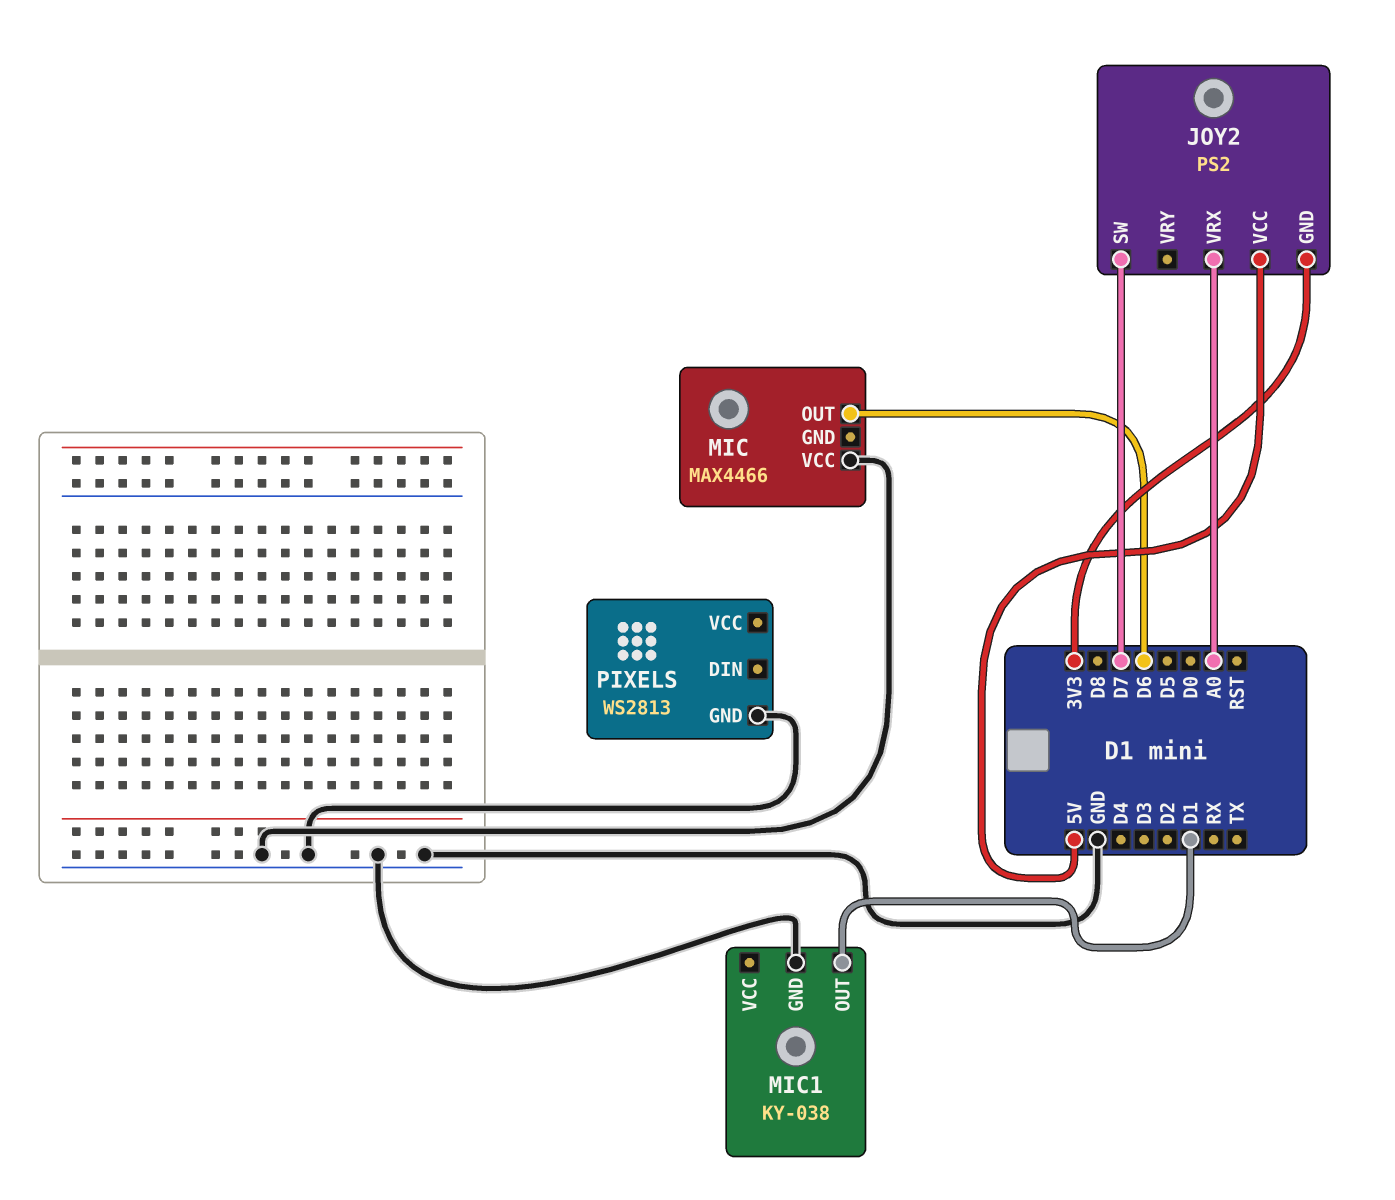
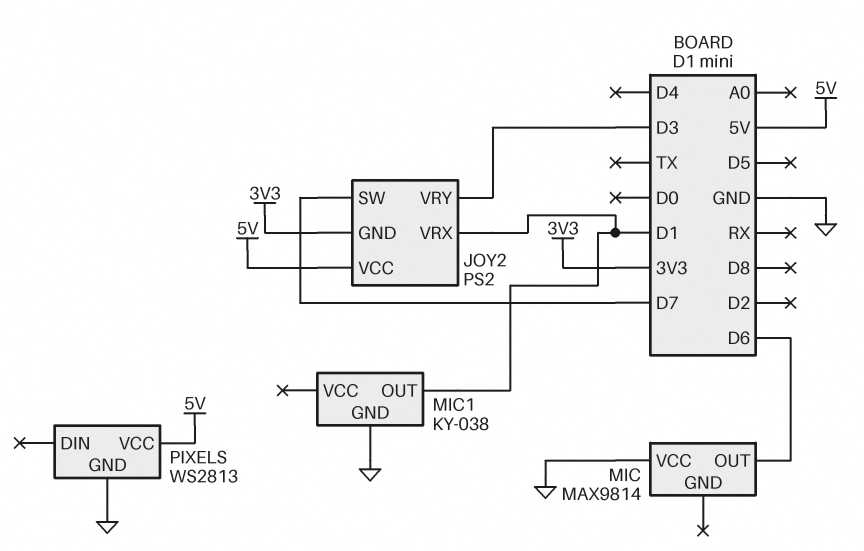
JOY2 pin VRX: A0 -> D1
JOY2 pin VRY: none -> D3
MIC: MAX4466 -> MAX9814
PIXELS pin VCC: none -> 5V

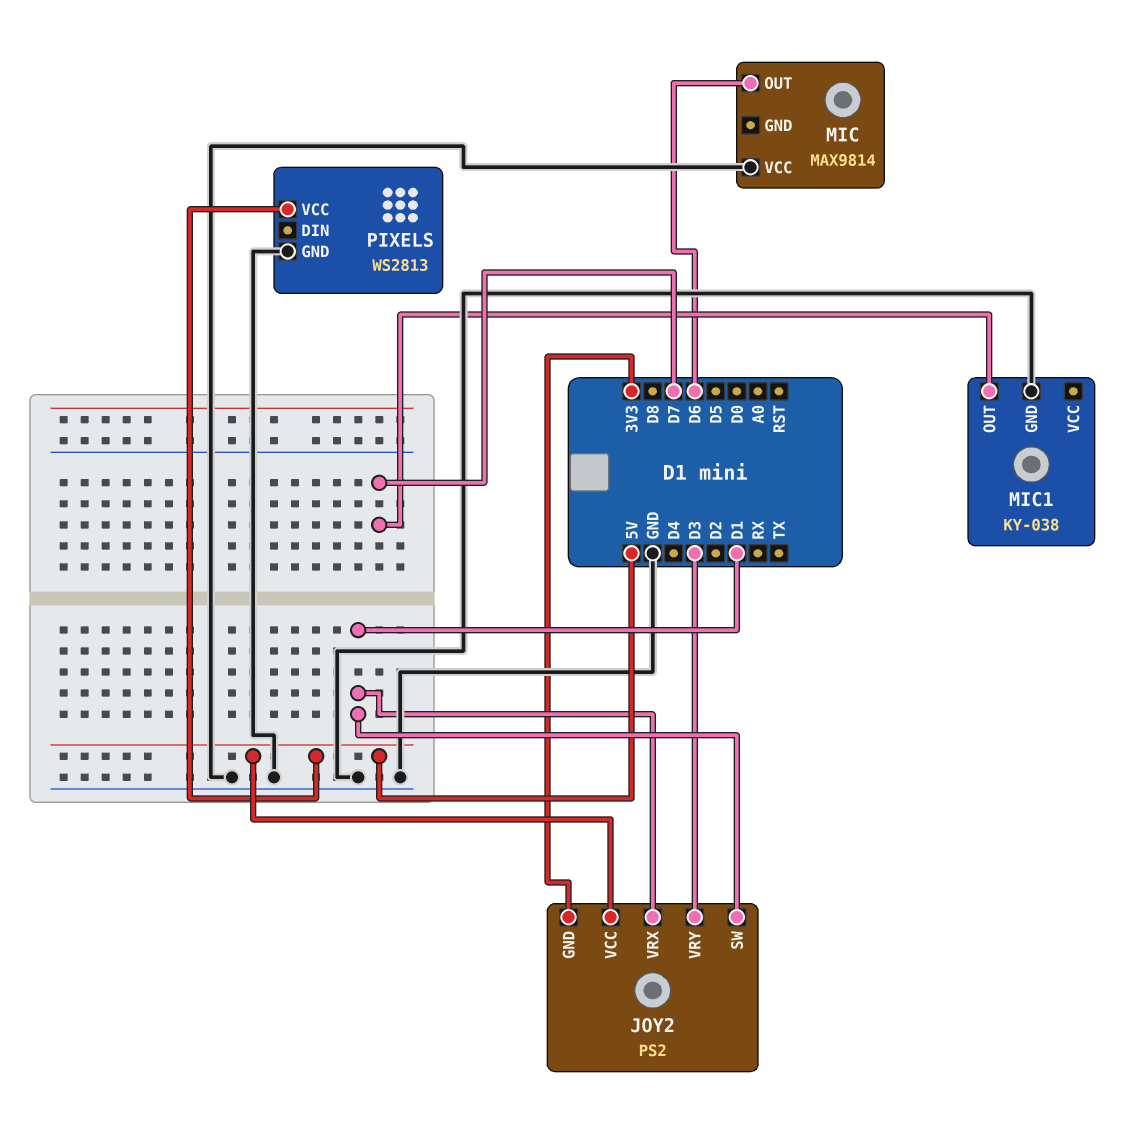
JOY2 pin SW: D7 -> D1
MIC1 pin OUT: D1 -> D7

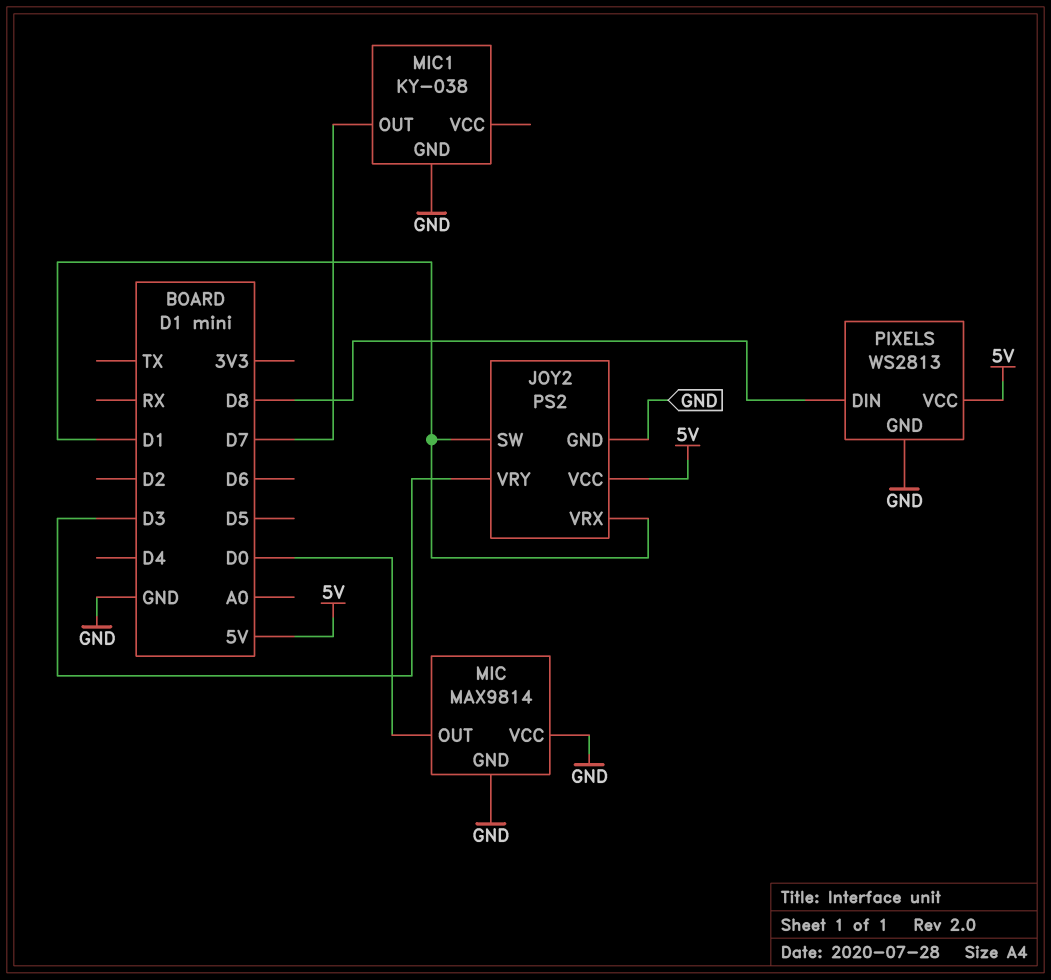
JOY2 pin GND: 3V3 -> GND
MIC pin GND: none -> GND
MIC pin OUT: D6 -> D0
PIXELS pin DIN: none -> D8

